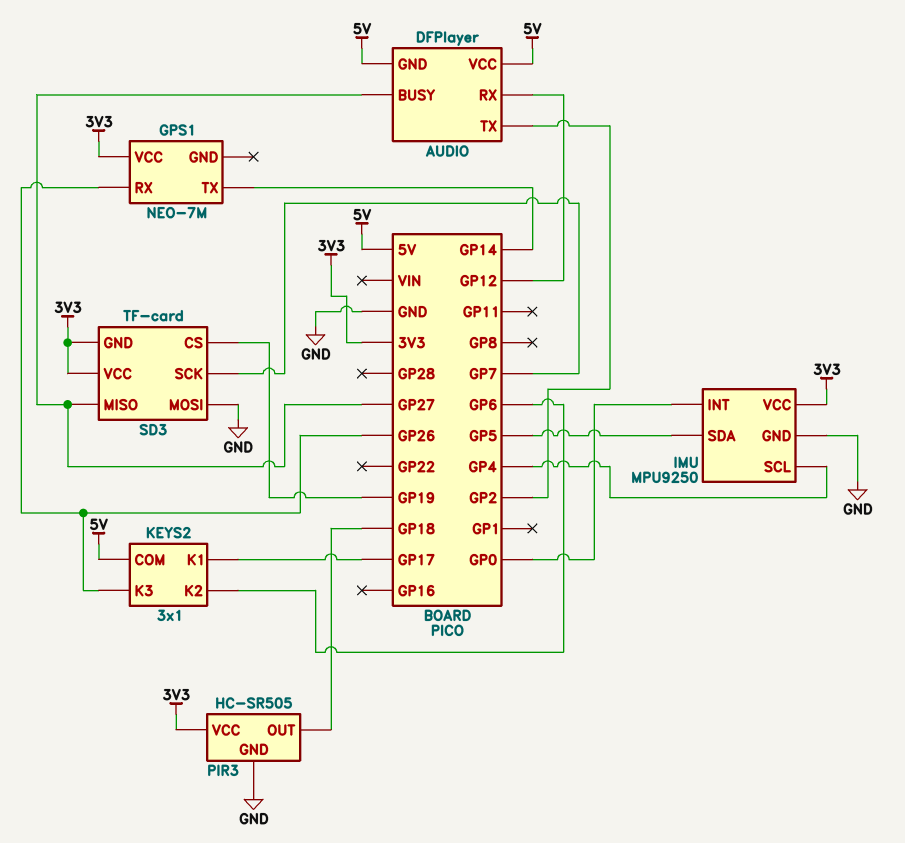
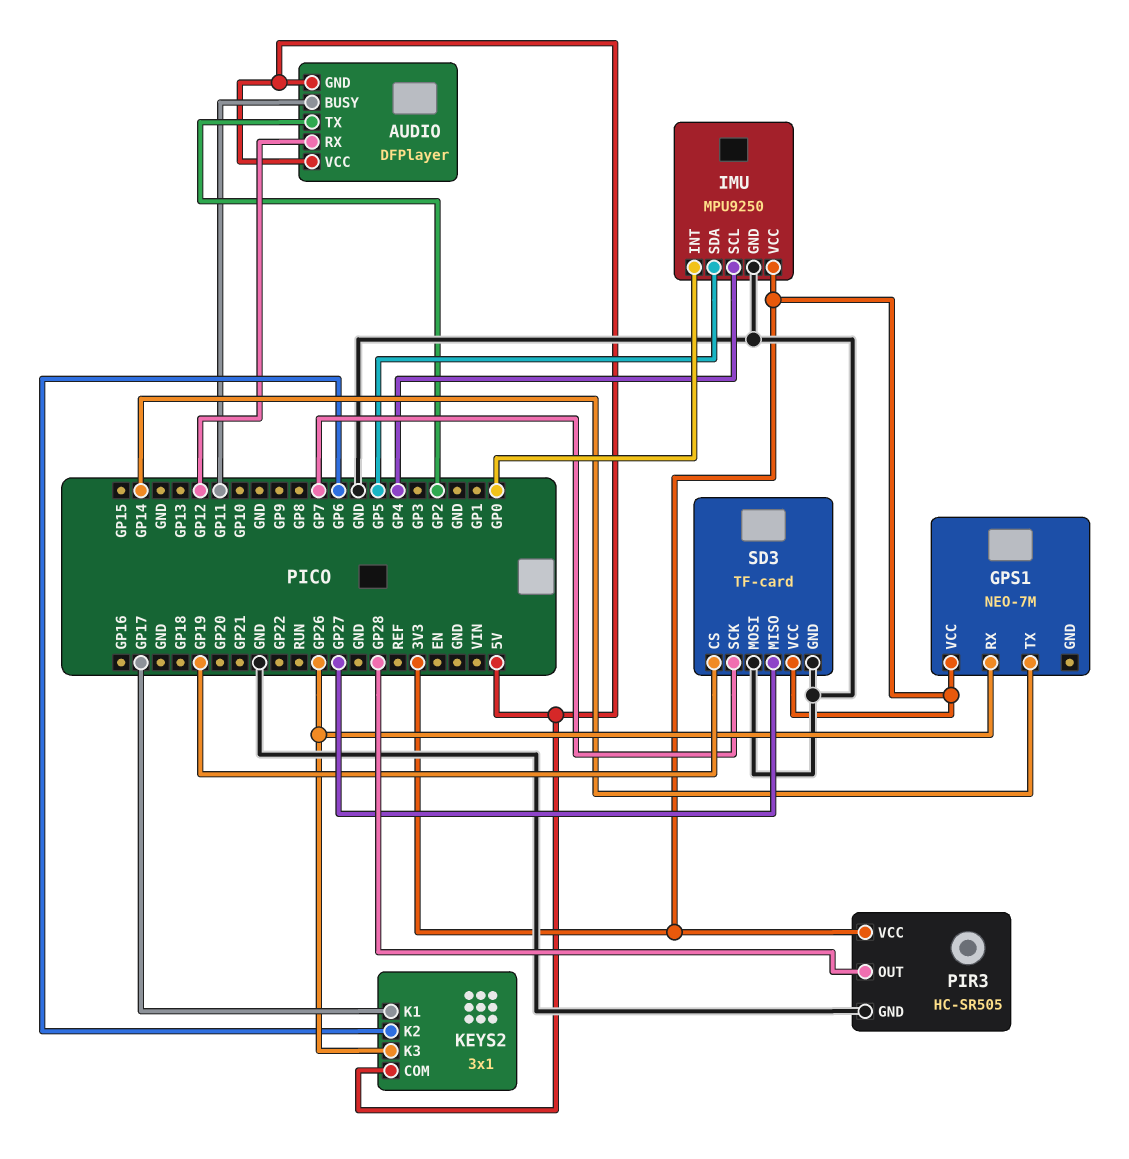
AUDIO pin BUSY: GP27 -> GP11
PIR3 pin OUT: GP18 -> GP28
SD3 pin GND: 3V3 -> GND

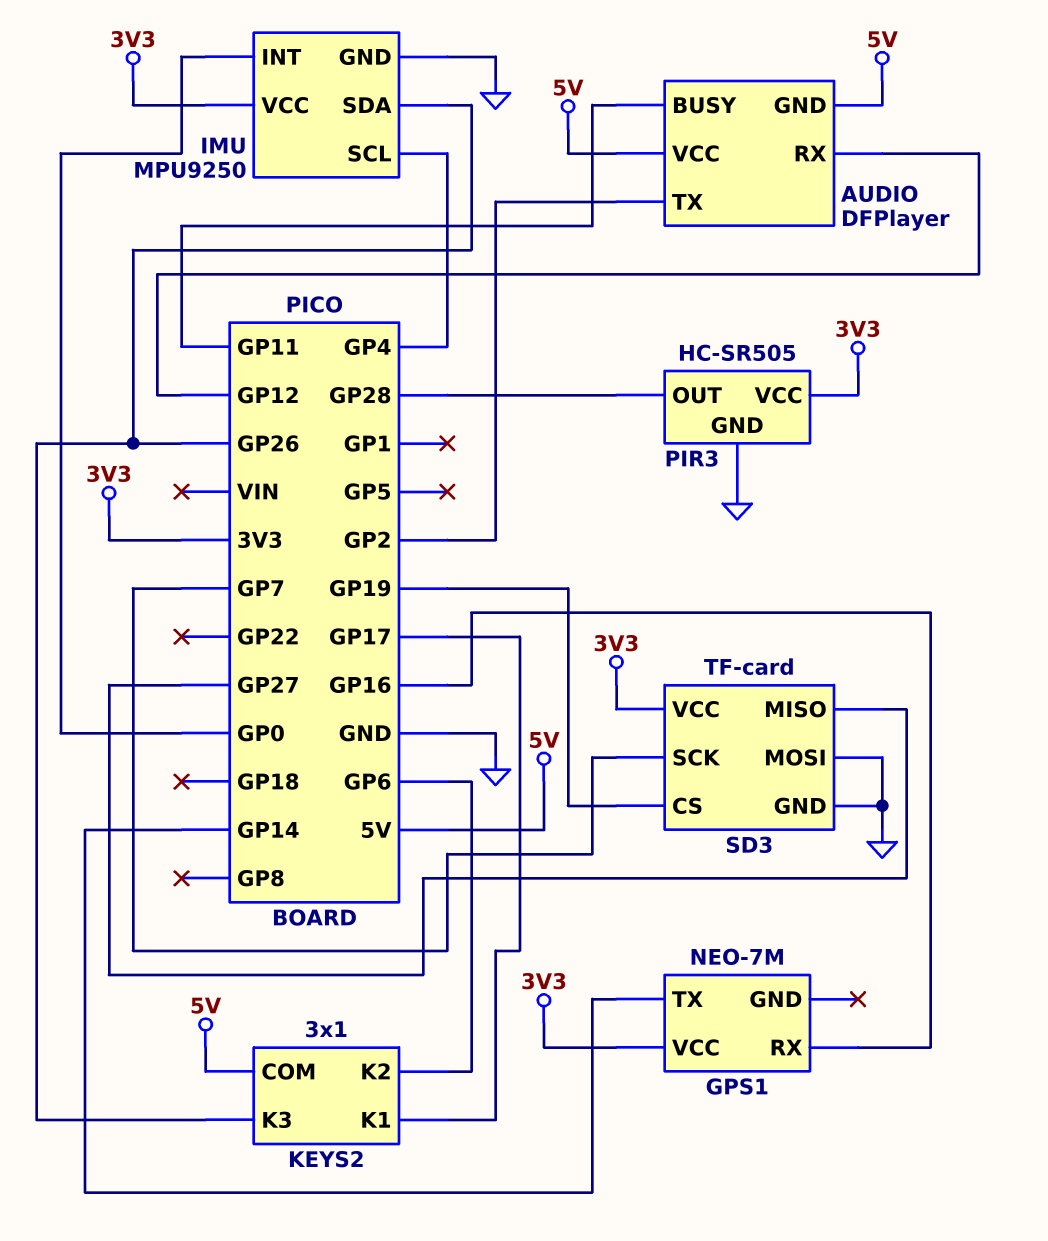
GPS1 pin RX: GP26 -> GP16
IMU pin SDA: GP5 -> GP26

